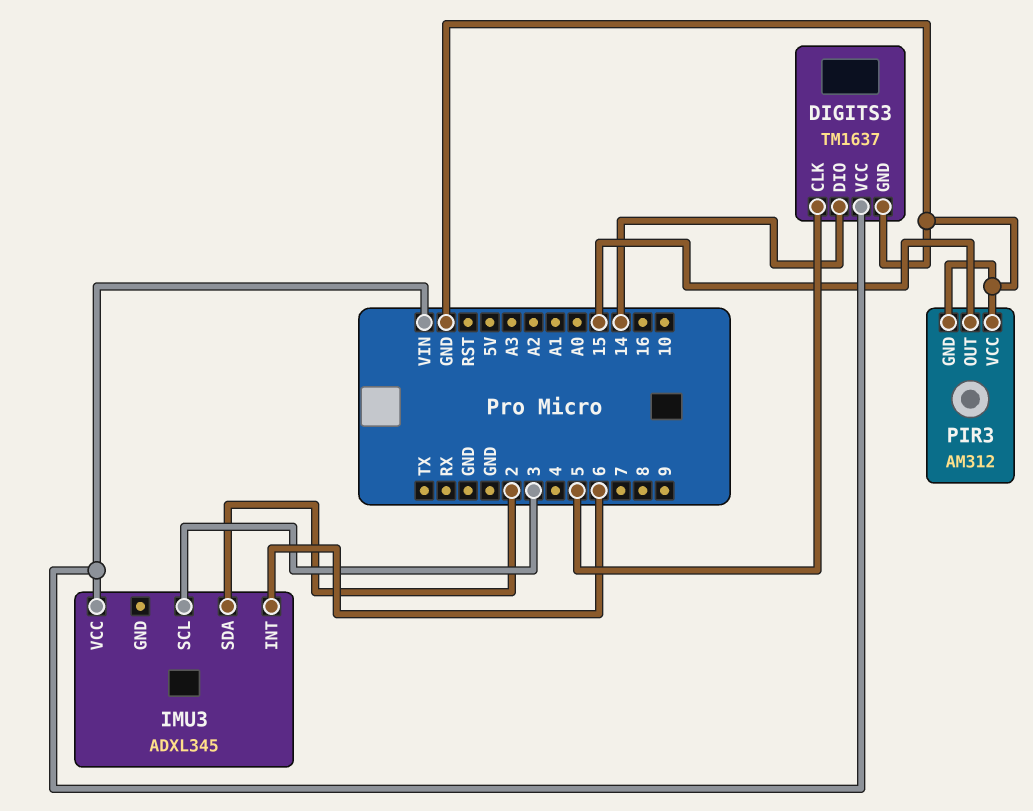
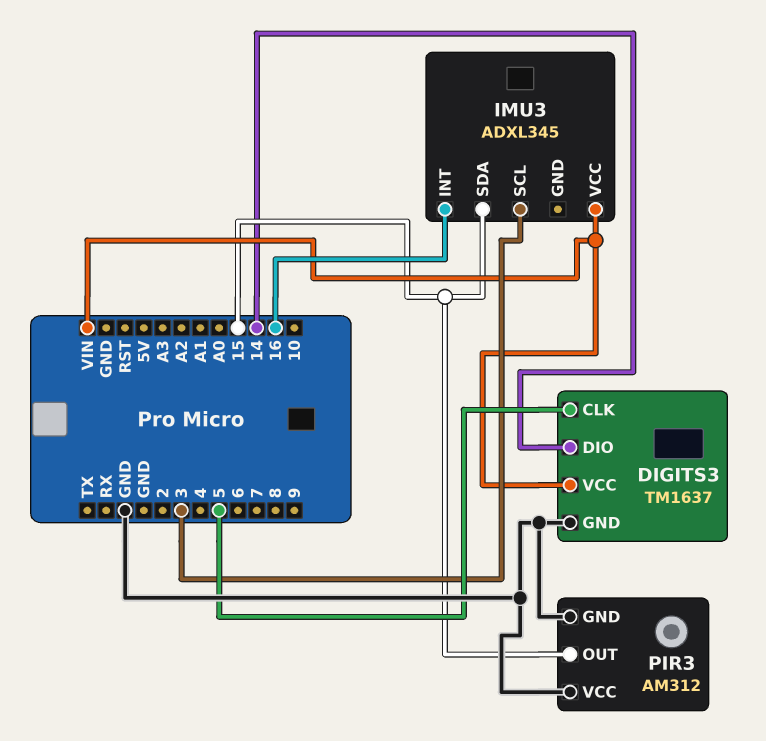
IMU3 pin INT: 6 -> 16
IMU3 pin SDA: 2 -> 15

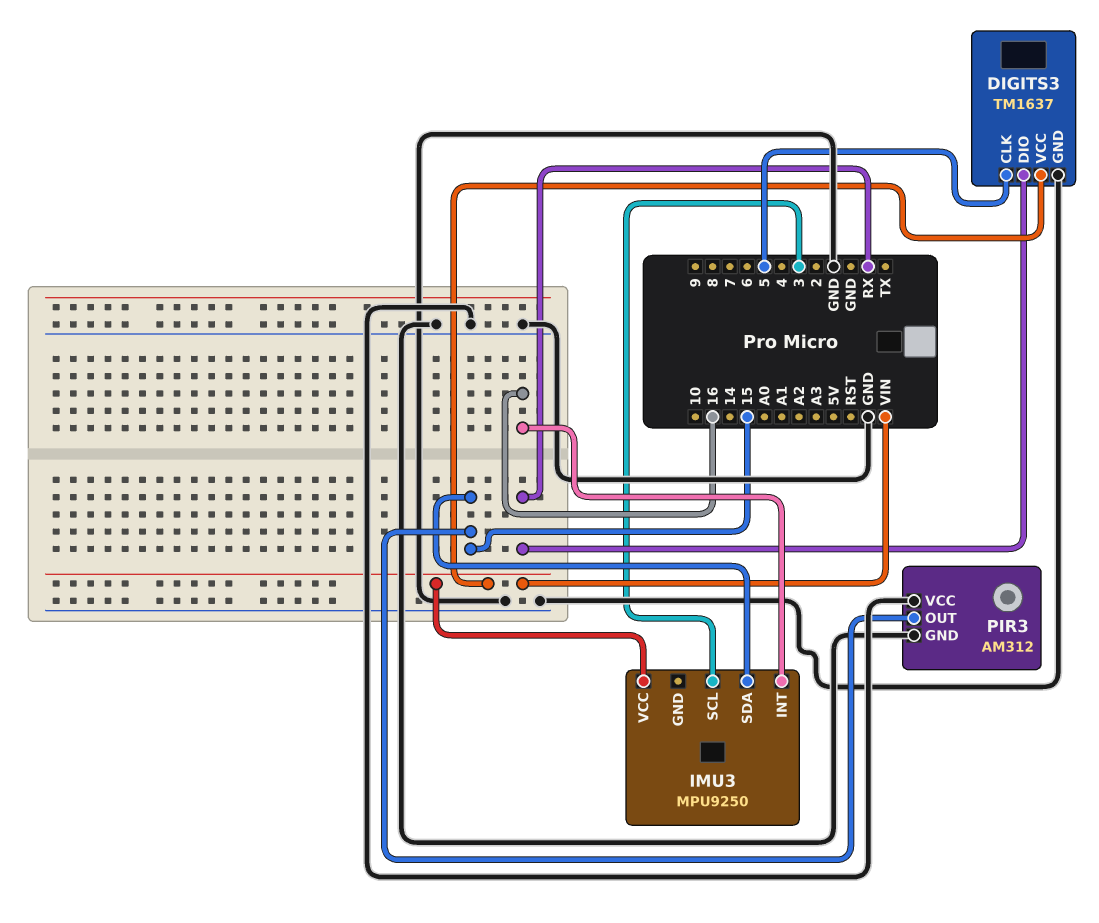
DIGITS3 pin DIO: 14 -> RX
IMU3: ADXL345 -> MPU9250

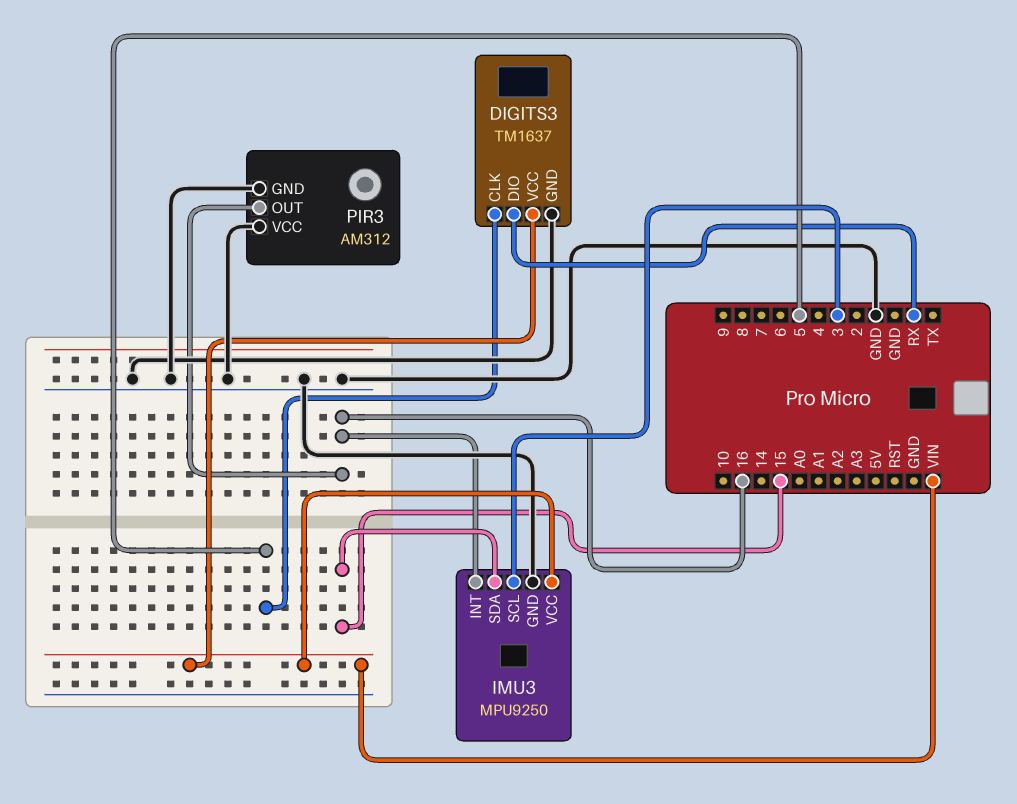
IMU3 pin GND: none -> GND
PIR3 pin OUT: 15 -> 16

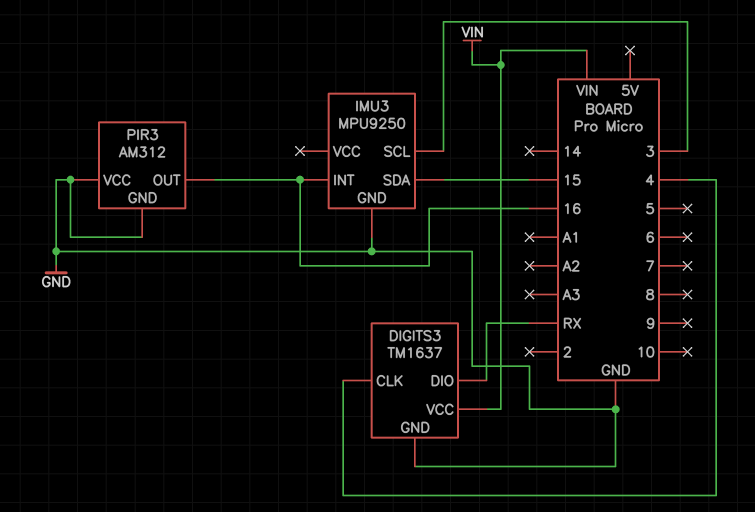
DIGITS3 pin CLK: 5 -> 4
IMU3 pin VCC: VIN -> none

